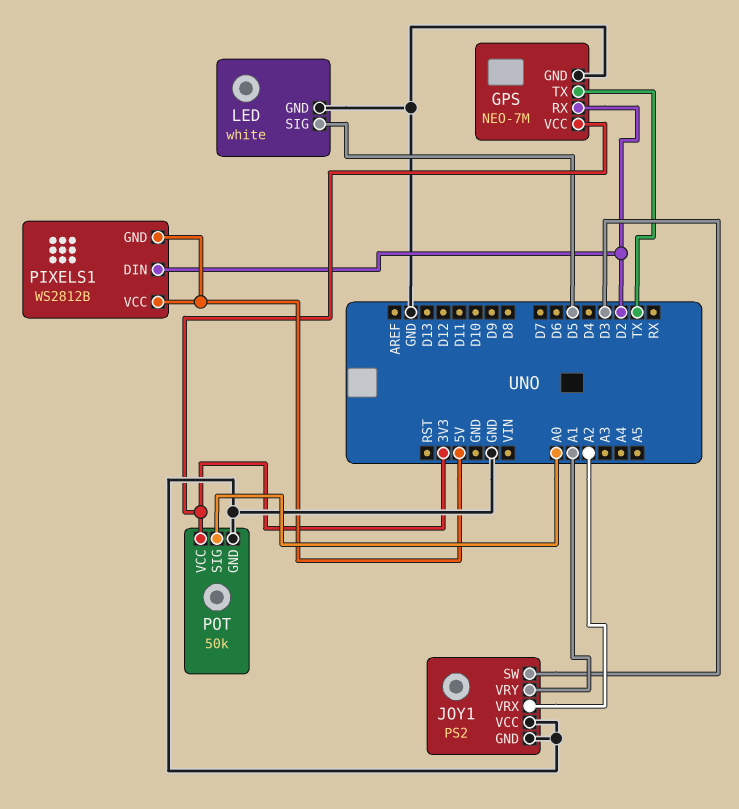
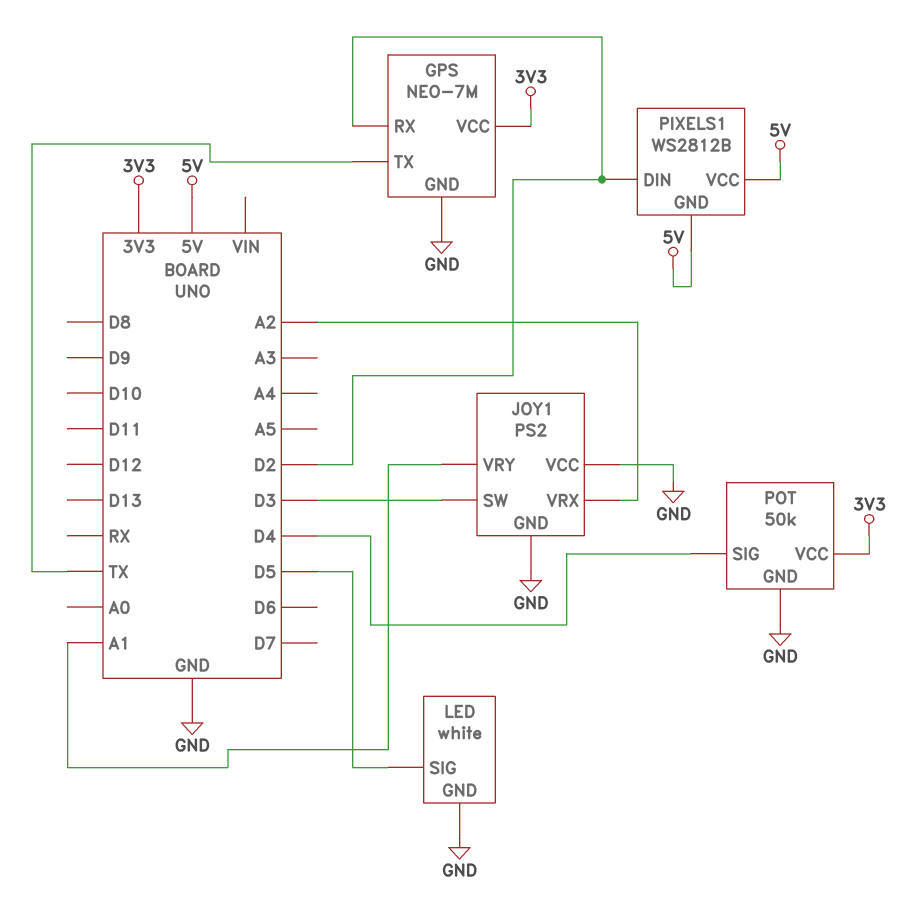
POT pin SIG: A0 -> D4

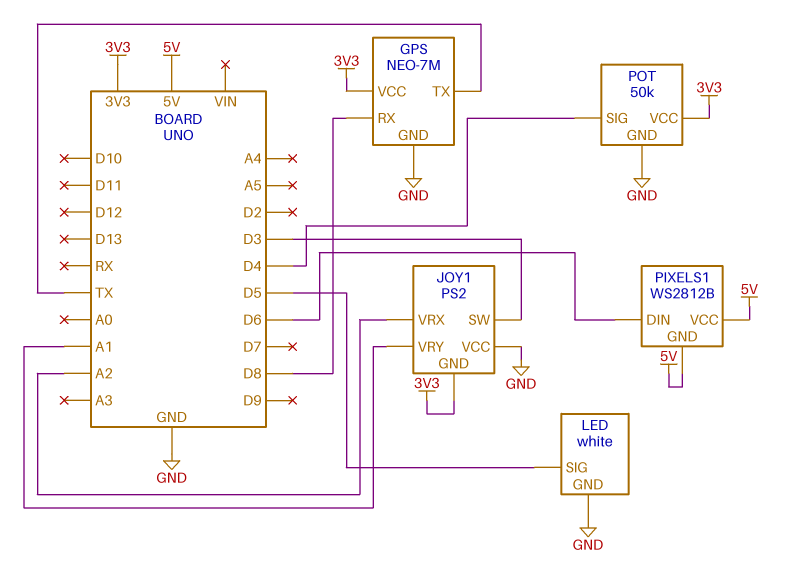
GPS pin RX: D2 -> D8
JOY1 pin GND: GND -> 3V3
PIXELS1 pin DIN: D2 -> D6

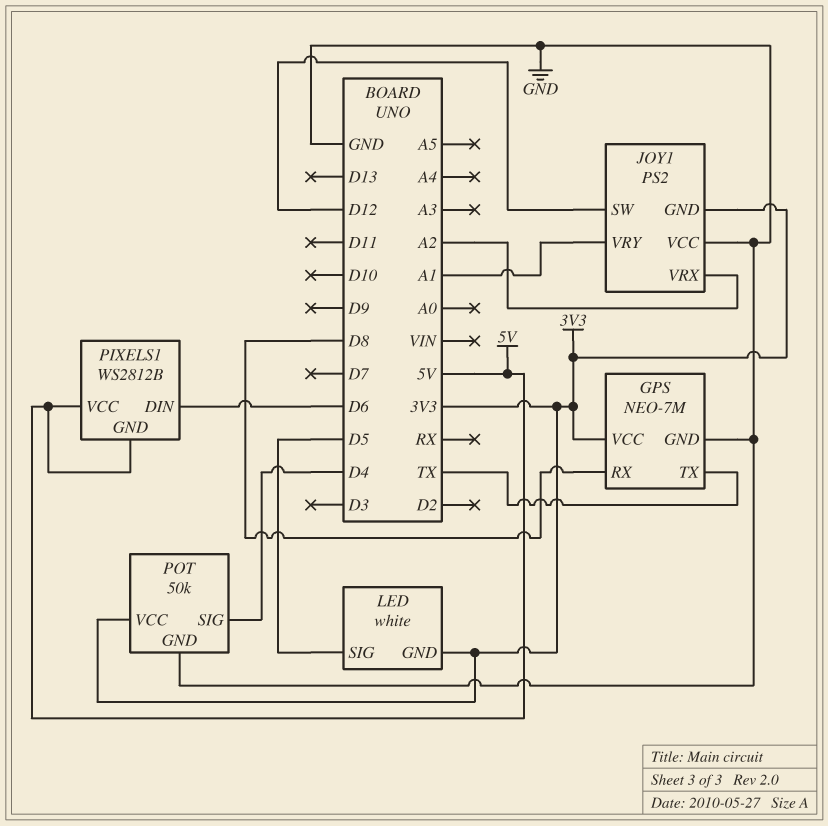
JOY1 pin SW: D3 -> D12
LED pin GND: GND -> 3V3

